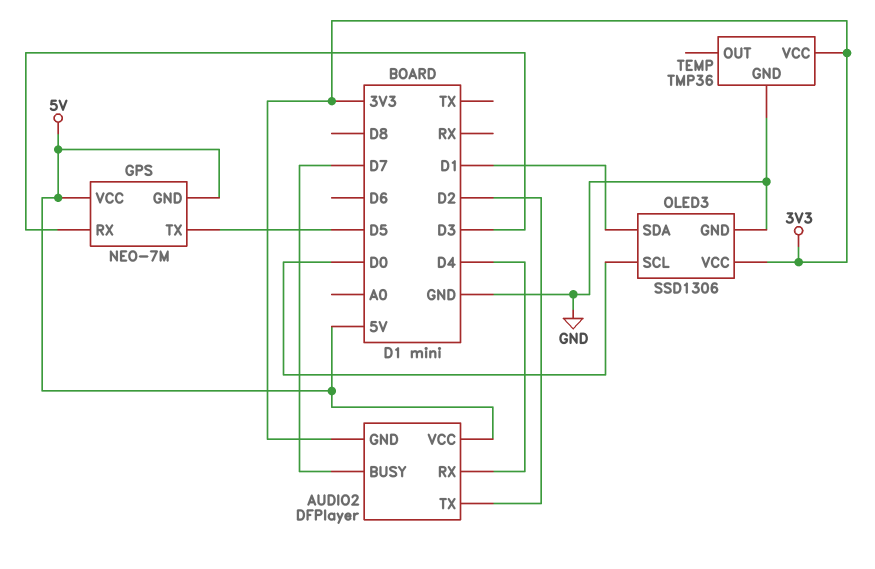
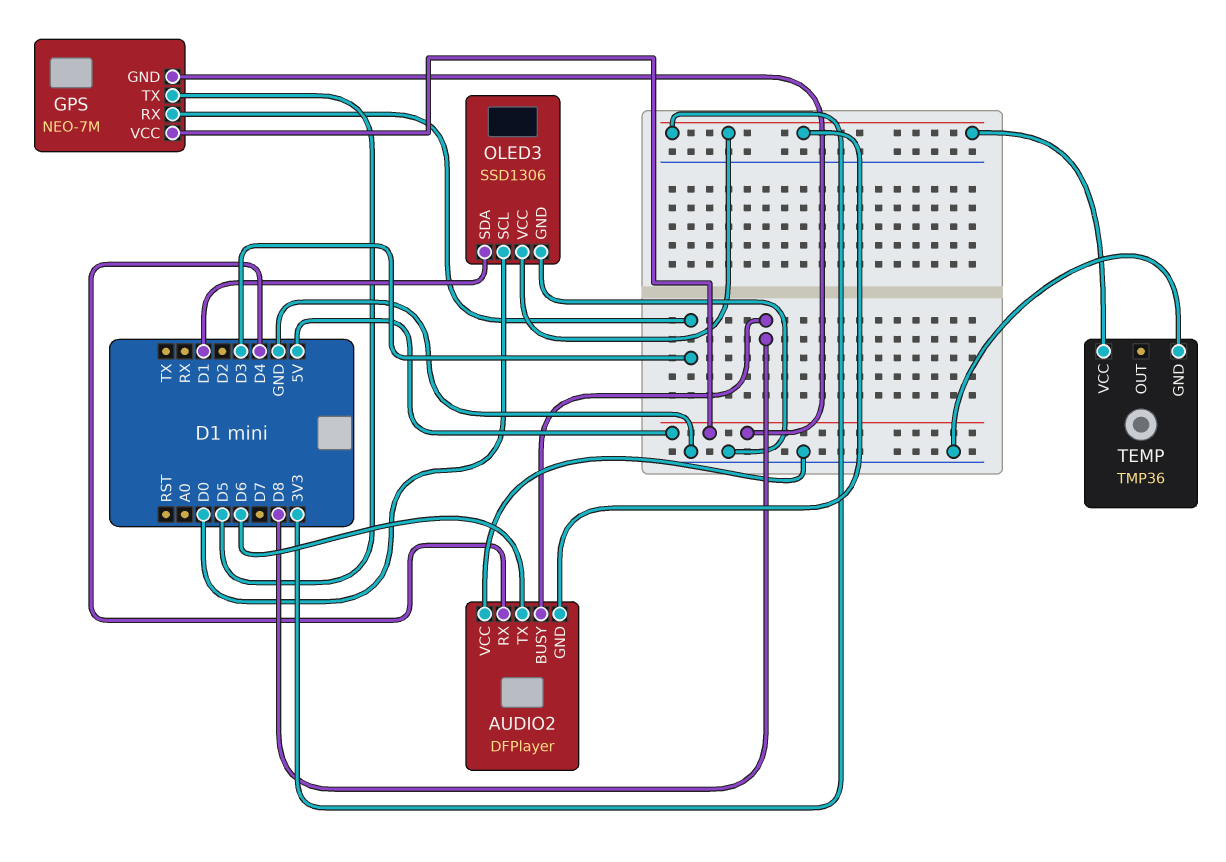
AUDIO2 pin BUSY: D7 -> D8
AUDIO2 pin TX: D2 -> D6
AUDIO2 pin VCC: 5V -> GND

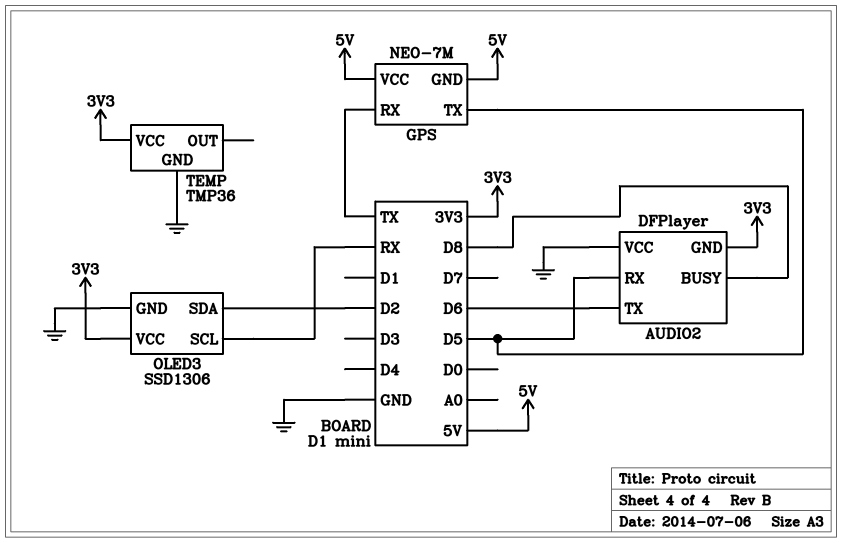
AUDIO2 pin RX: D4 -> D5
GPS pin RX: D3 -> TX
OLED3 pin SCL: D0 -> RX
OLED3 pin SDA: D1 -> D2

